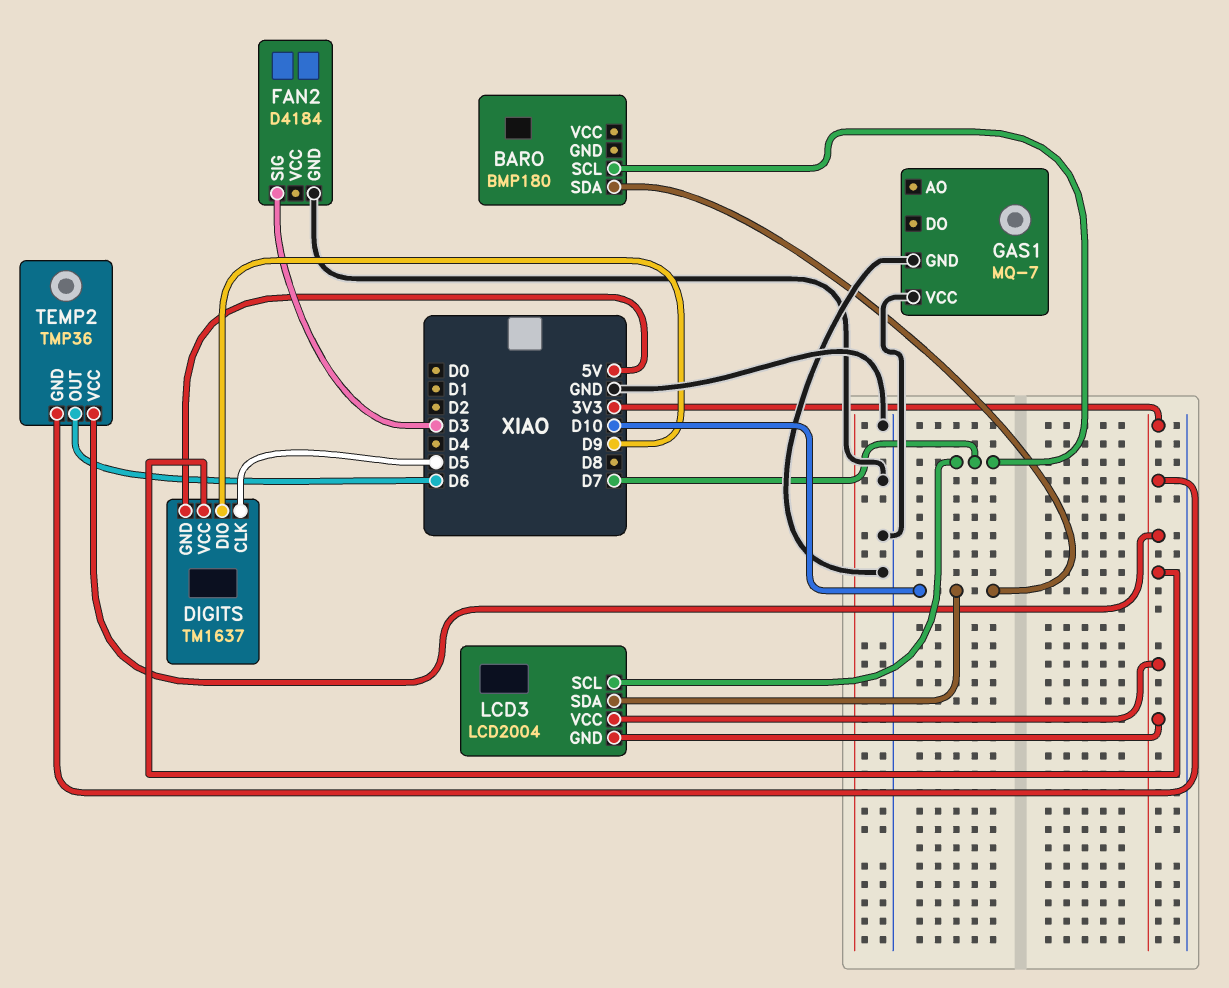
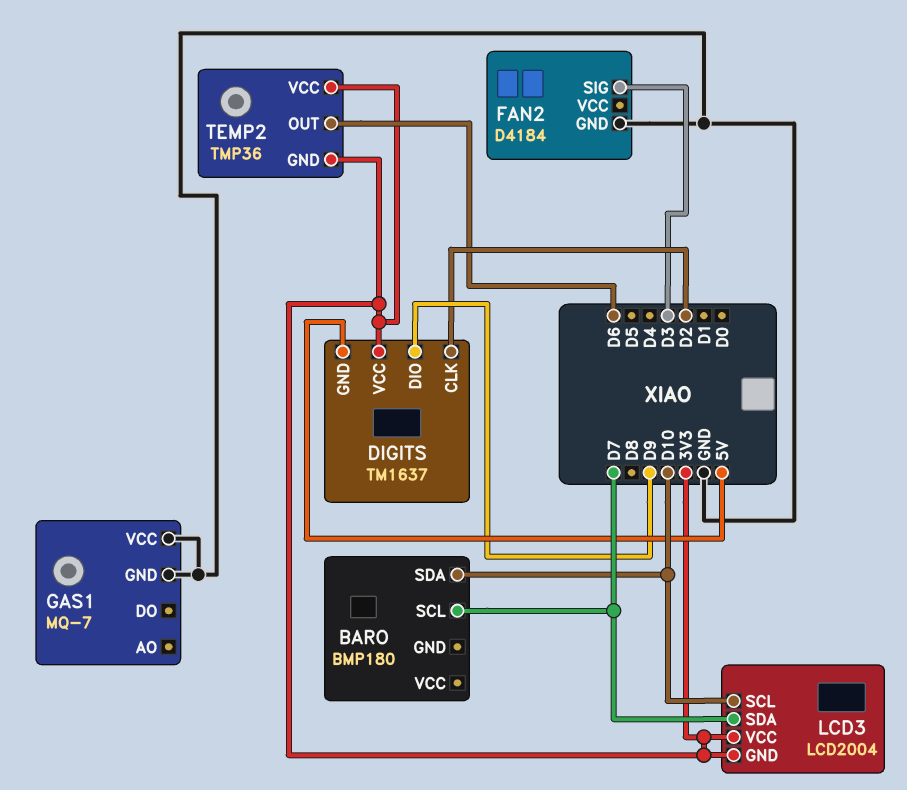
DIGITS pin CLK: D5 -> D2
LCD3 pin SCL: D7 -> D10
LCD3 pin SDA: D10 -> D7

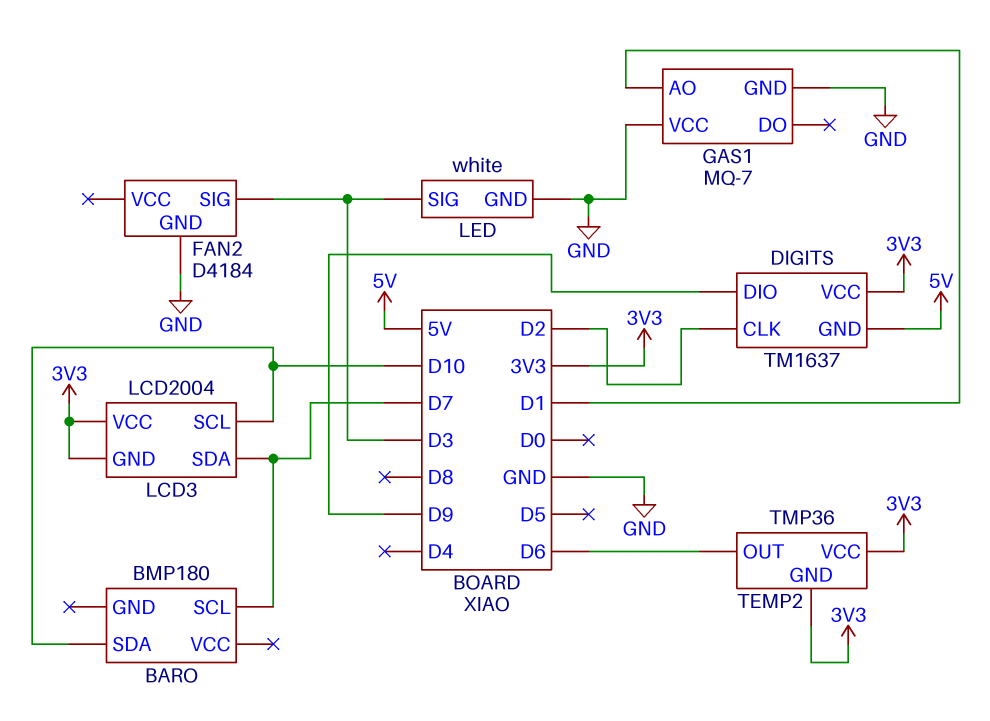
GAS1 pin AO: none -> D1
LED: none -> white
LED pin GND: none -> GND
LED pin SIG: none -> D3

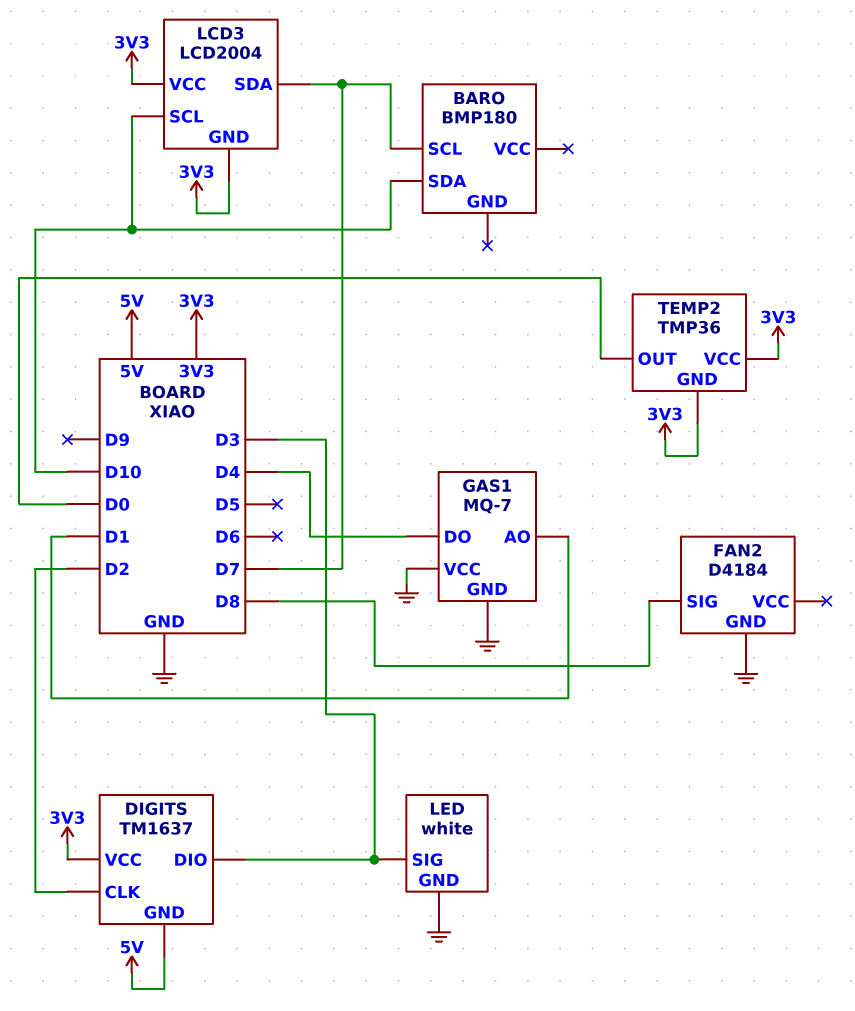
DIGITS pin DIO: D9 -> D3
FAN2 pin SIG: D3 -> D8
GAS1 pin DO: none -> D4
TEMP2 pin OUT: D6 -> D0

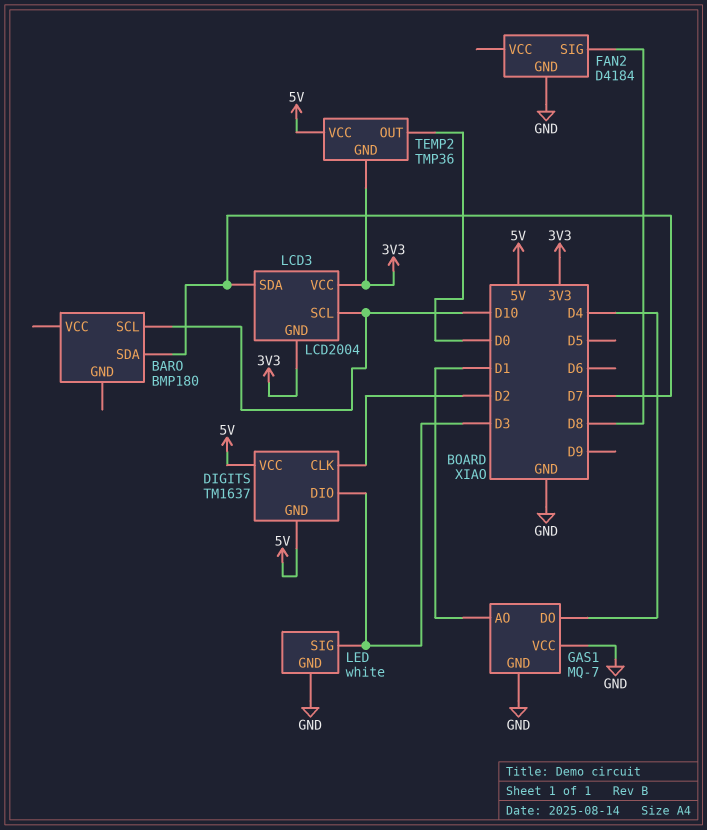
BARO pin SCL: D7 -> D10
BARO pin SDA: D10 -> D7
DIGITS pin VCC: 3V3 -> 5V
TEMP2 pin VCC: 3V3 -> 5V

